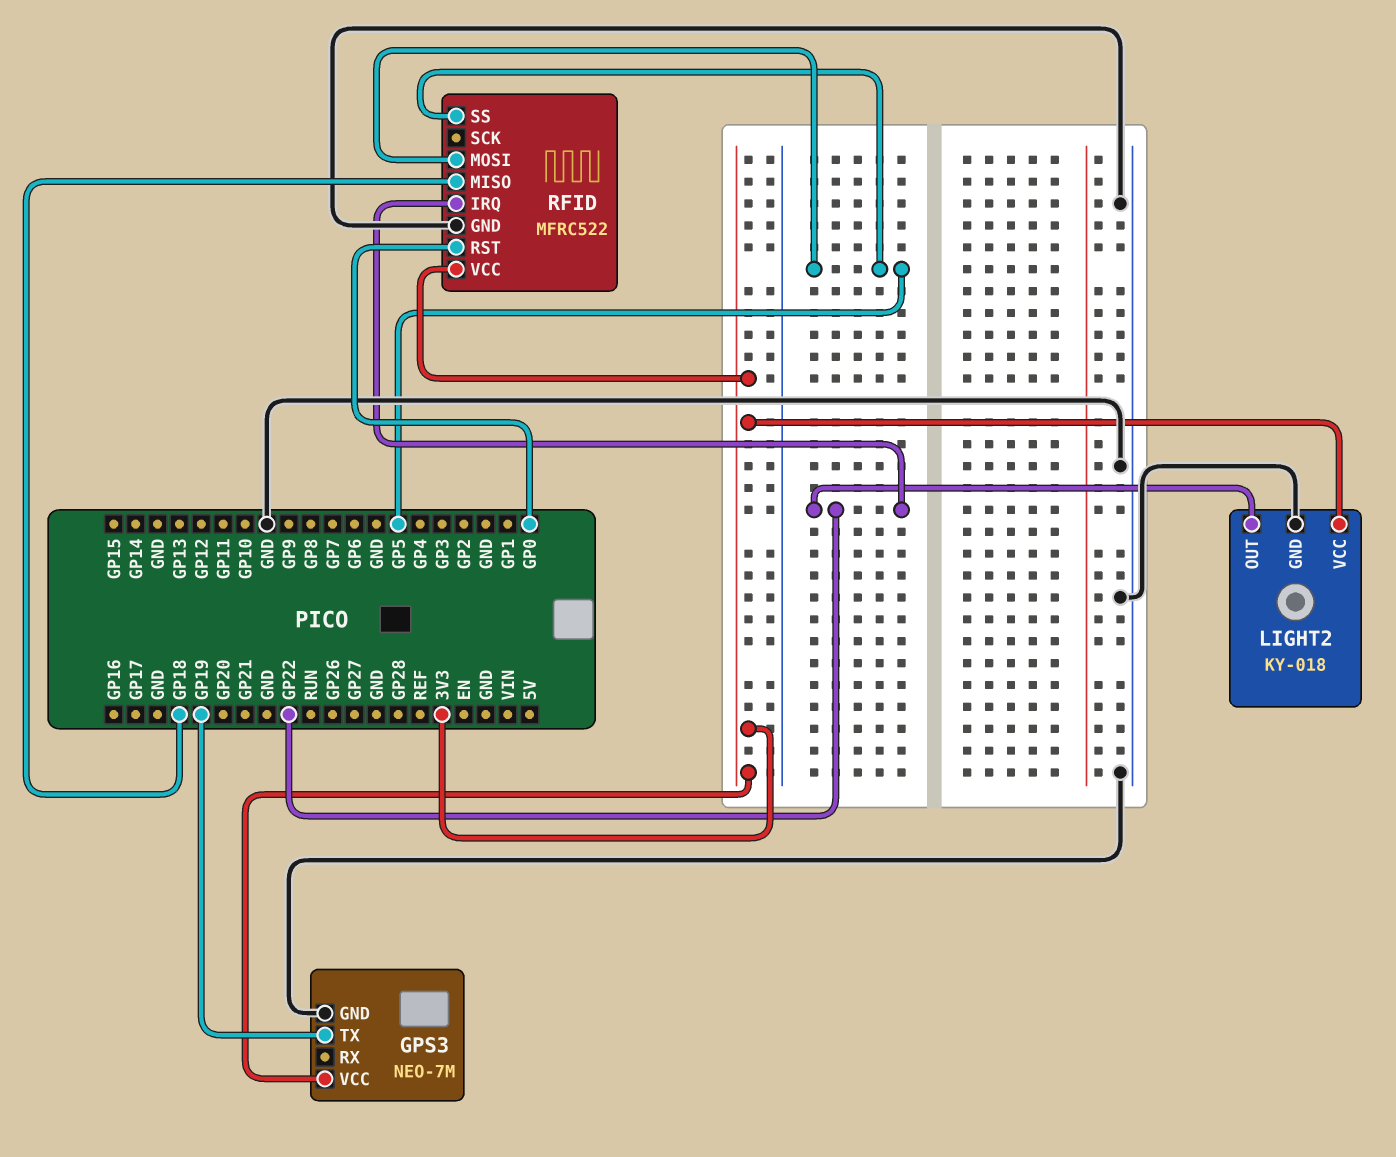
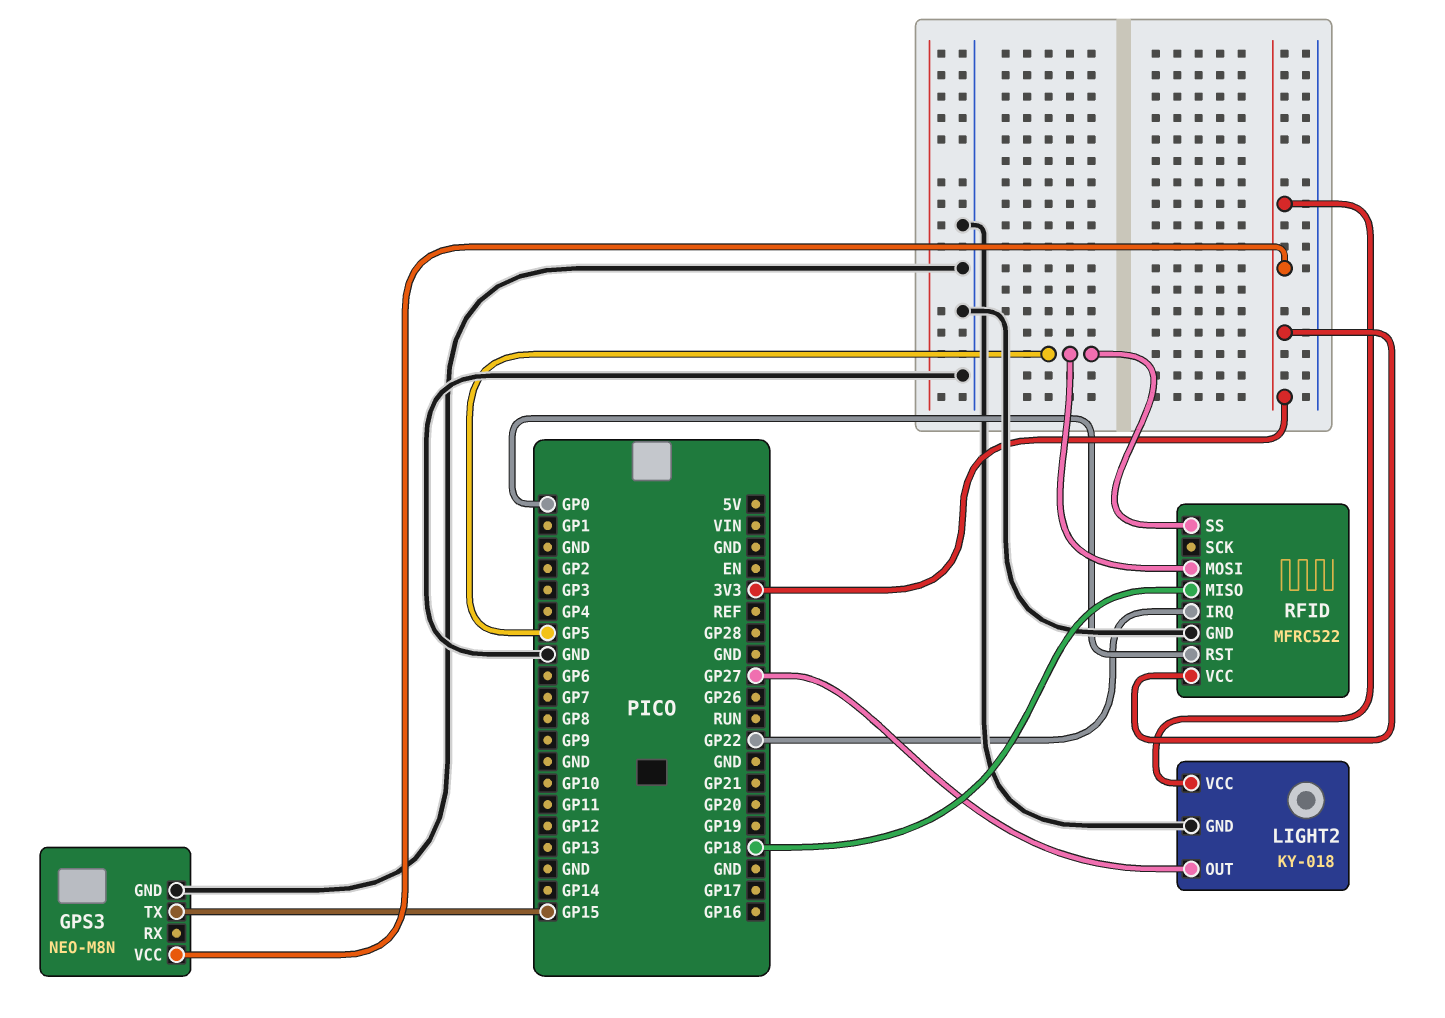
GPS3: NEO-7M -> NEO-M8N
GPS3 pin TX: GP19 -> GP15
LIGHT2 pin OUT: GP22 -> GP27

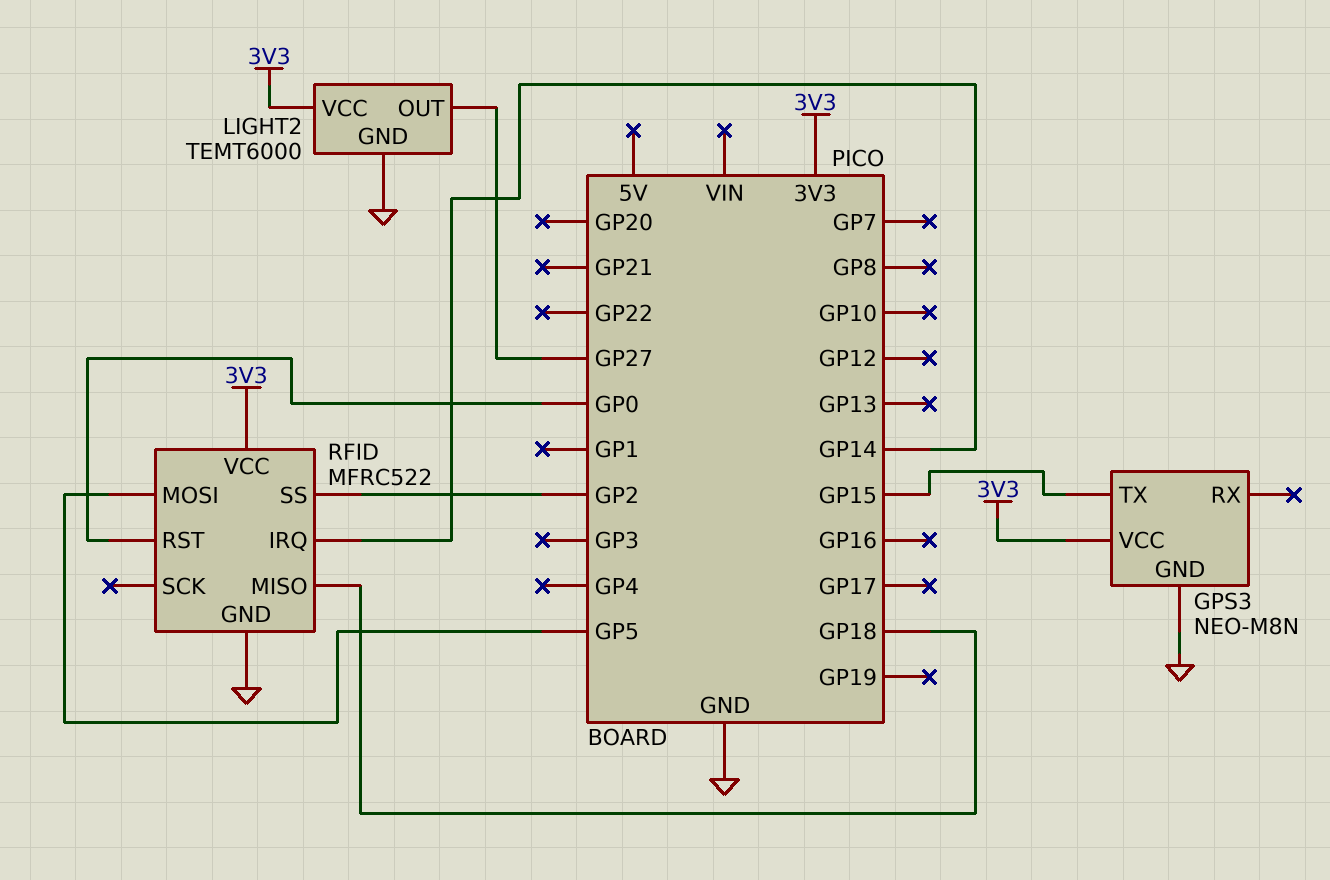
LIGHT2: KY-018 -> TEMT6000
RFID pin IRQ: GP22 -> GP14
RFID pin SS: GP5 -> GP2

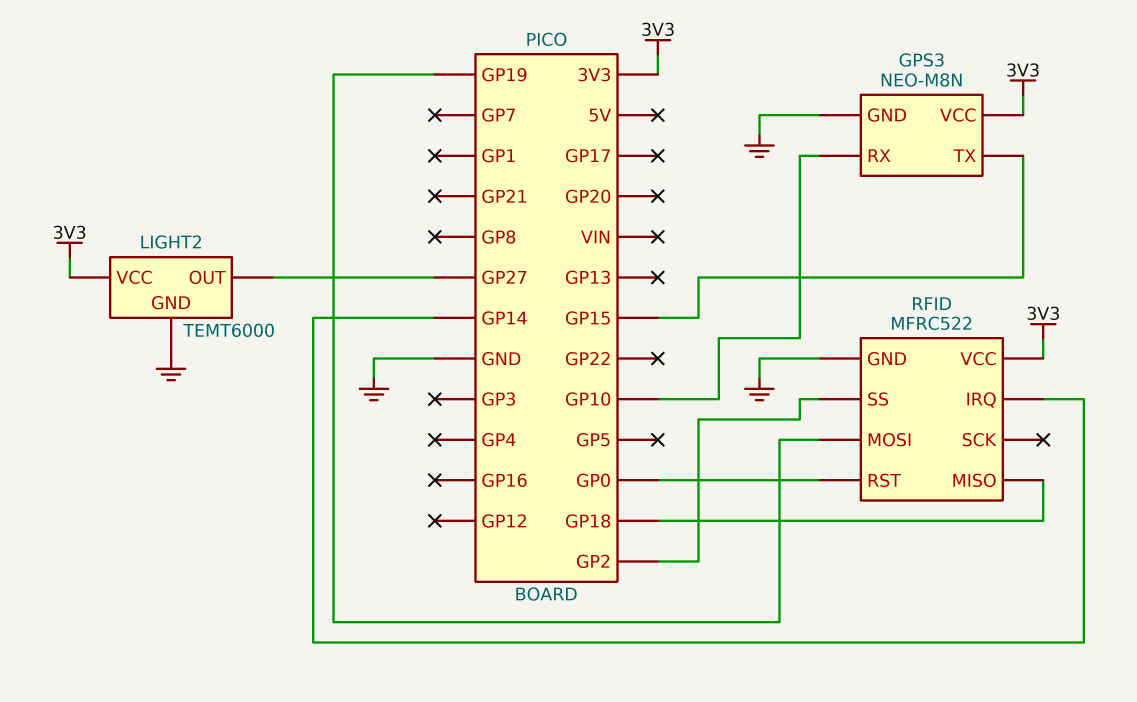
GPS3 pin RX: none -> GP10
RFID pin MOSI: GP5 -> GP19

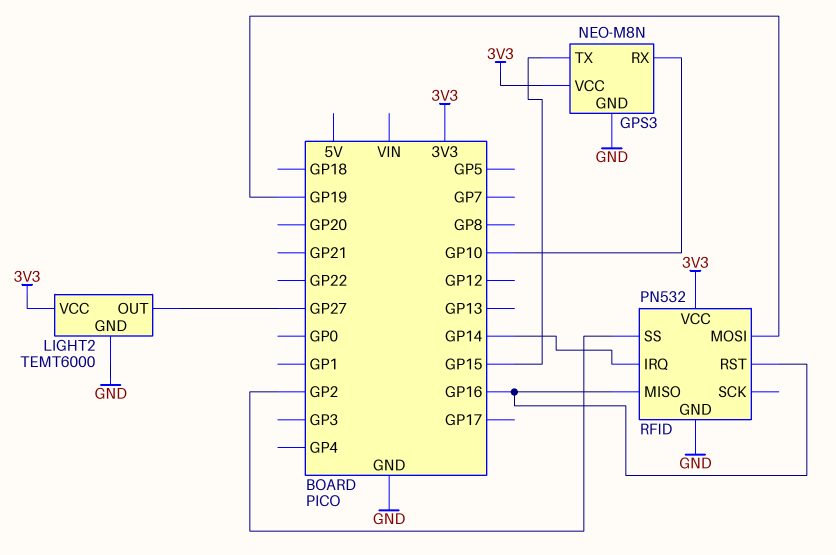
RFID: MFRC522 -> PN532
RFID pin MISO: GP18 -> GP16
RFID pin RST: GP0 -> GP16

